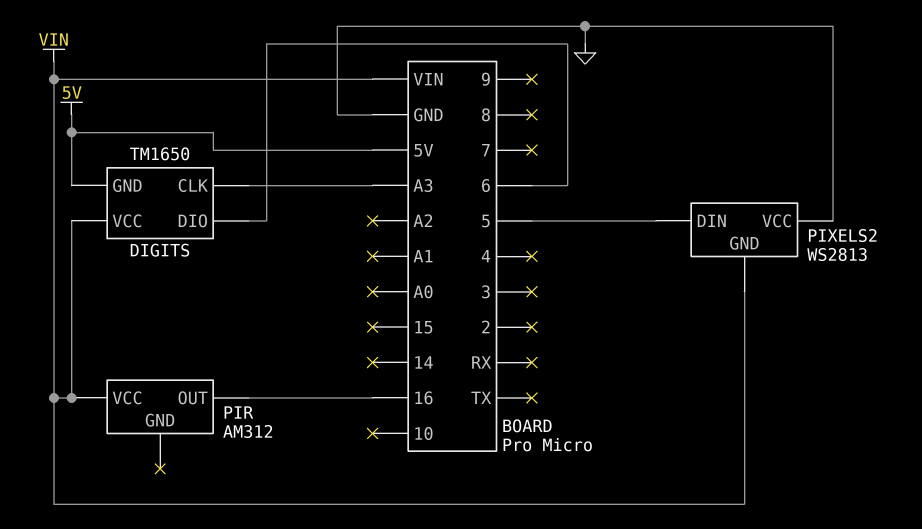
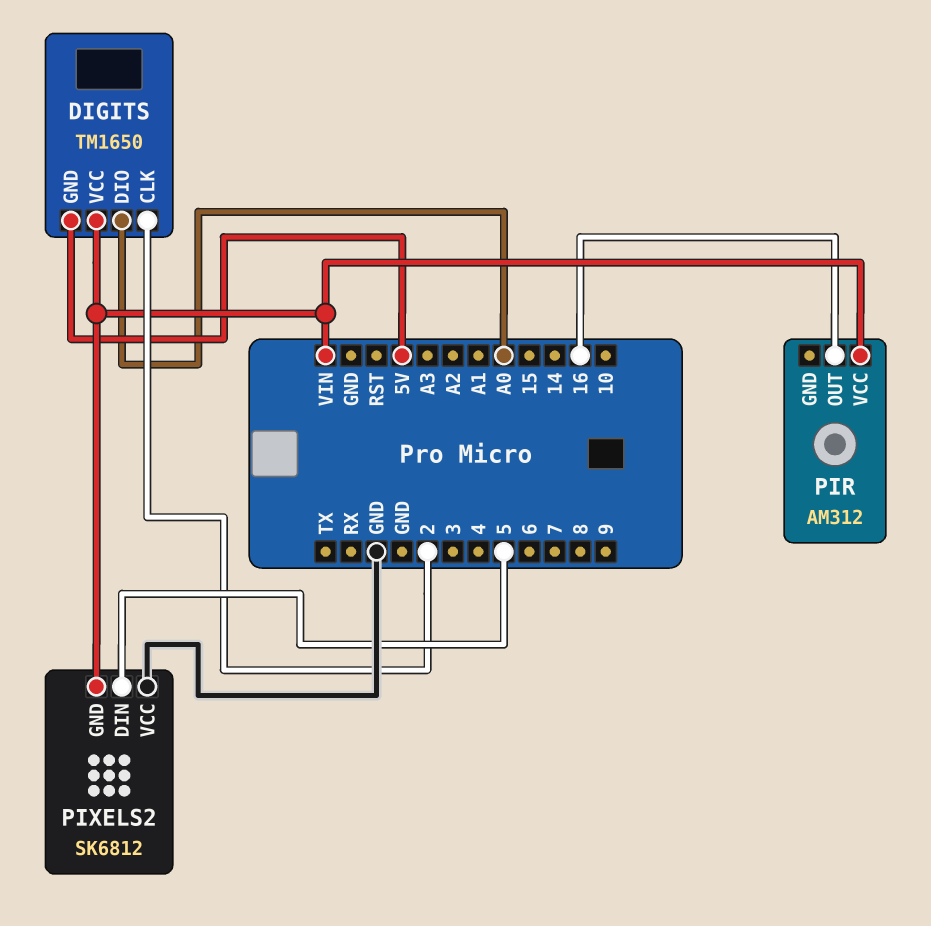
DIGITS pin CLK: A3 -> 2
DIGITS pin DIO: 6 -> A0
PIXELS2: WS2813 -> SK6812

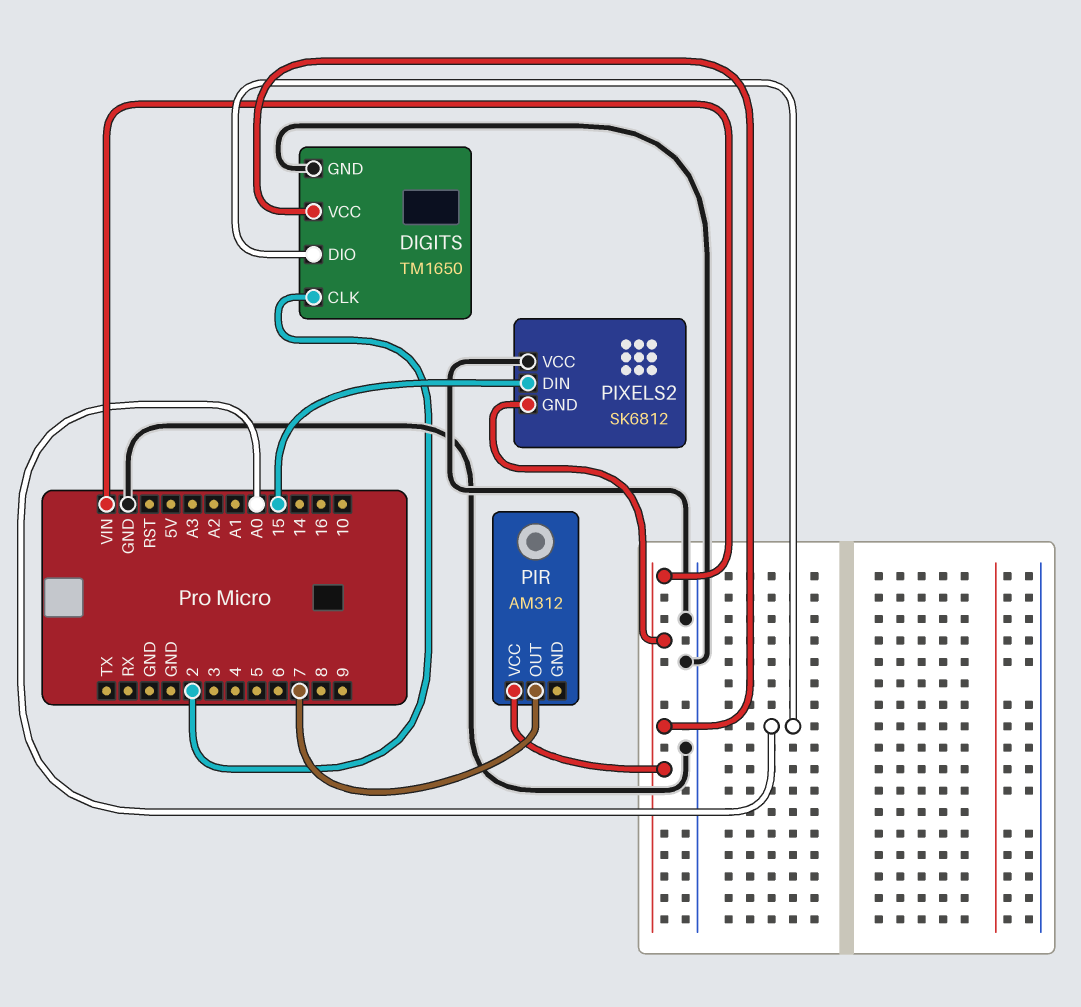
DIGITS pin GND: 5V -> GND
PIR pin OUT: 16 -> 7
PIXELS2 pin DIN: 5 -> 15

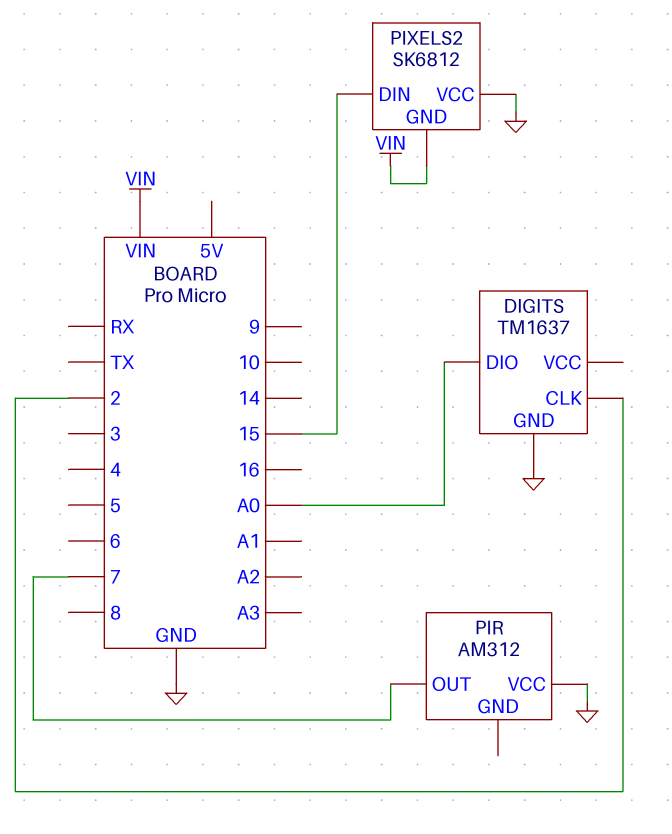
DIGITS: TM1650 -> TM1637
DIGITS pin VCC: VIN -> none
PIR pin VCC: VIN -> GND

